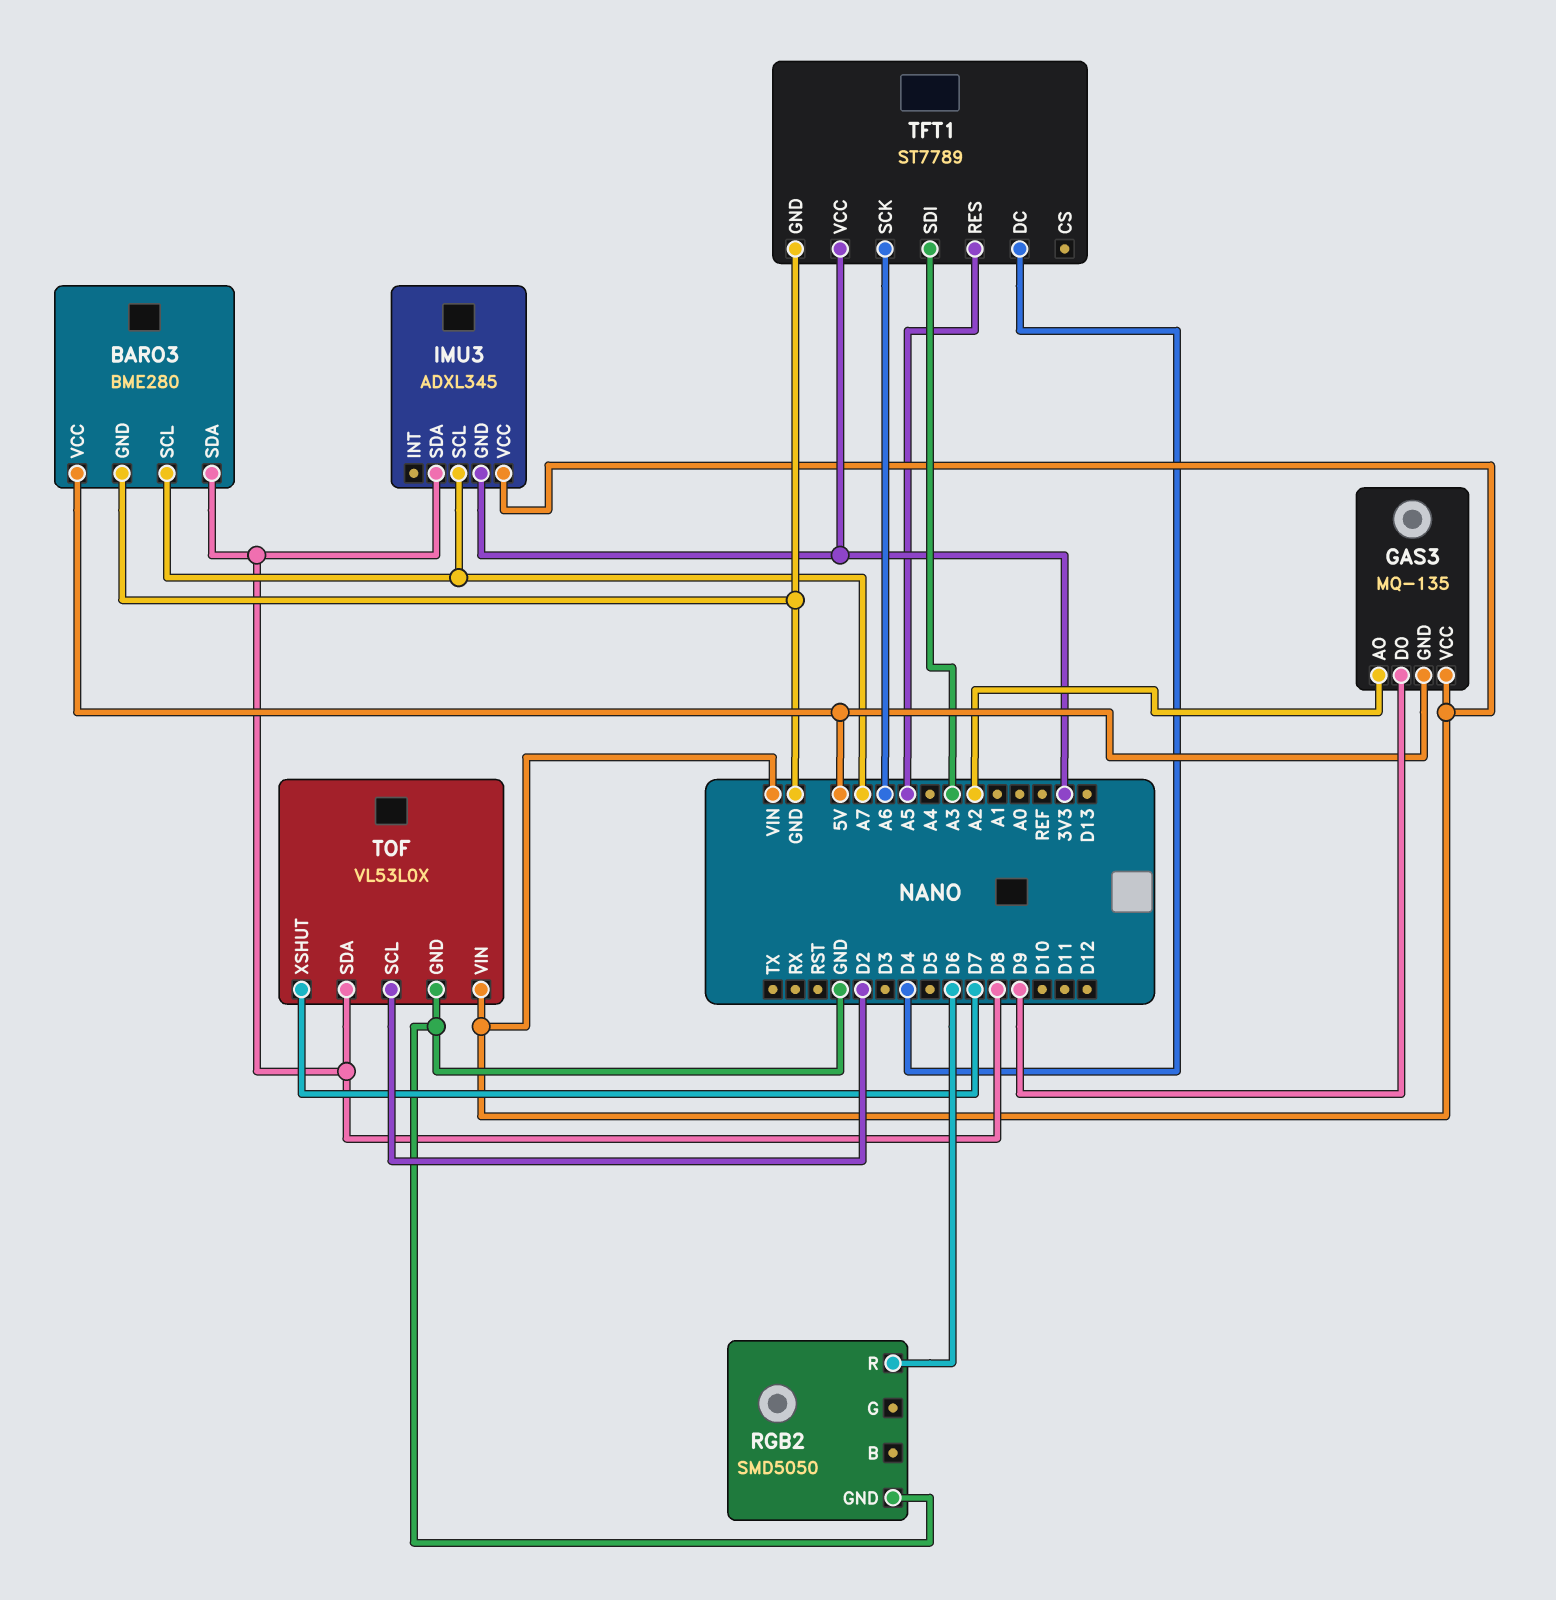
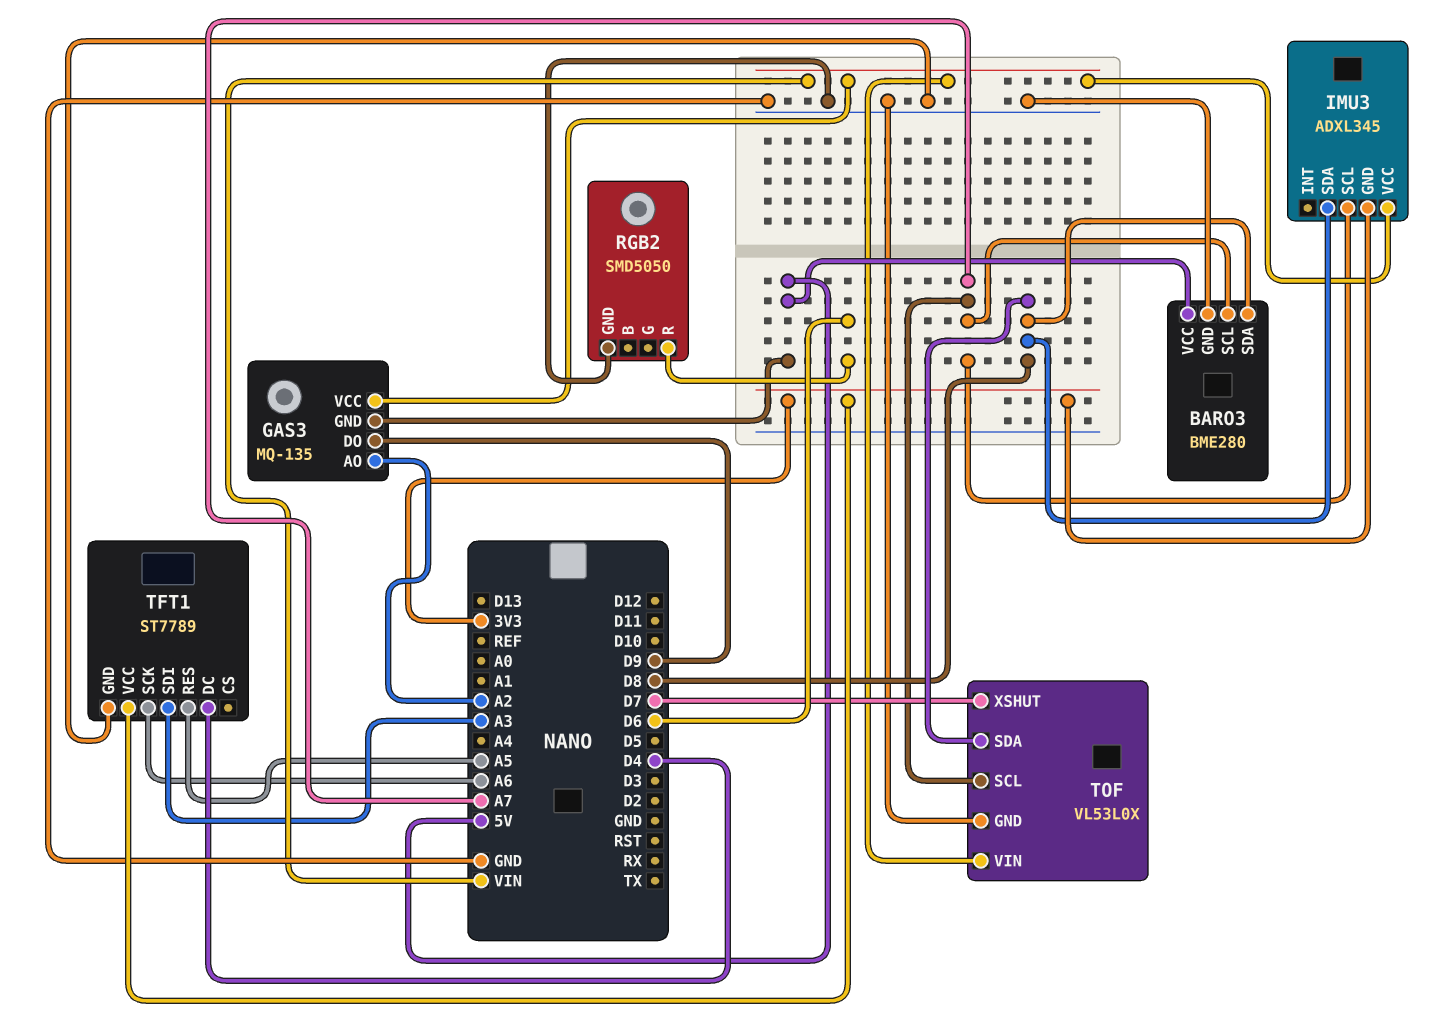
TOF pin SCL: D2 -> A7

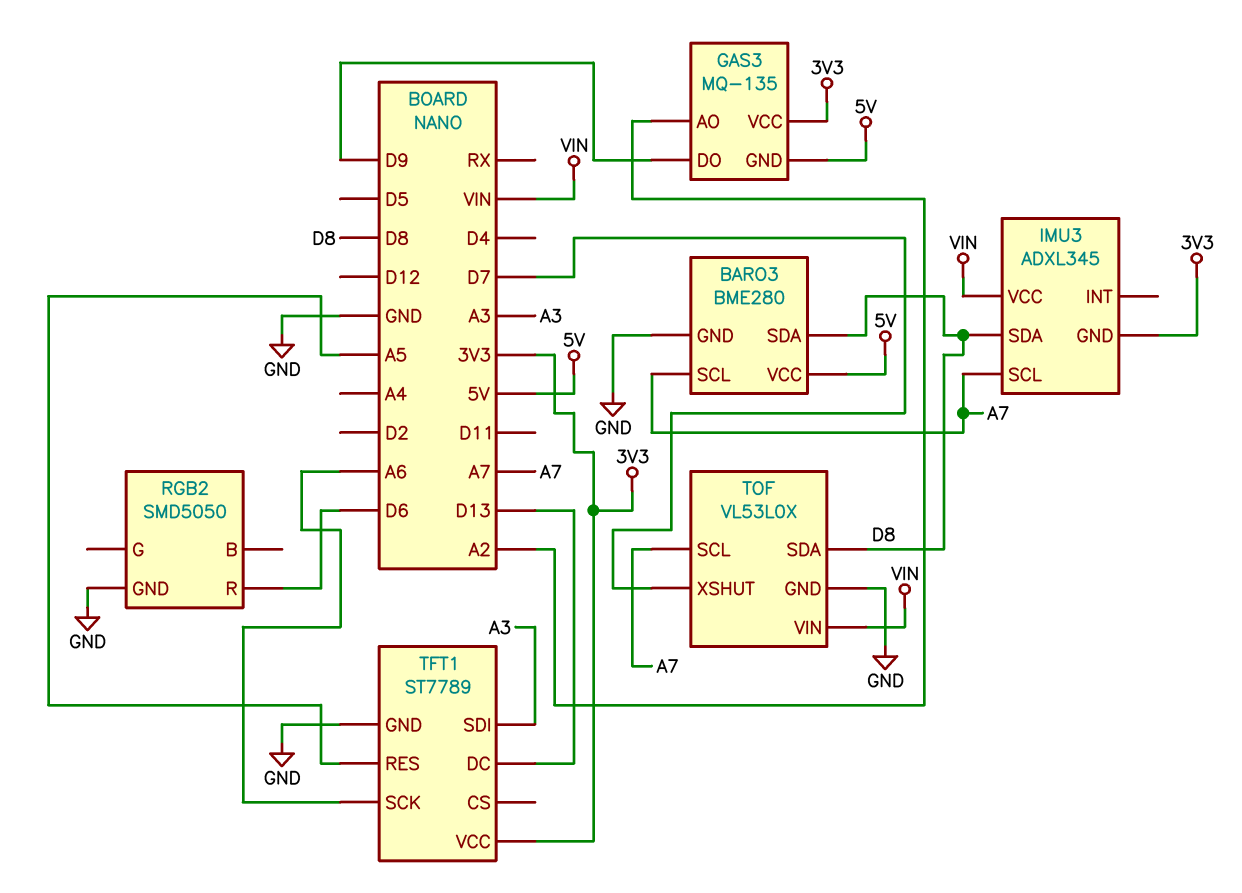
GAS3 pin VCC: VIN -> 3V3
TFT1 pin DC: D4 -> D13

